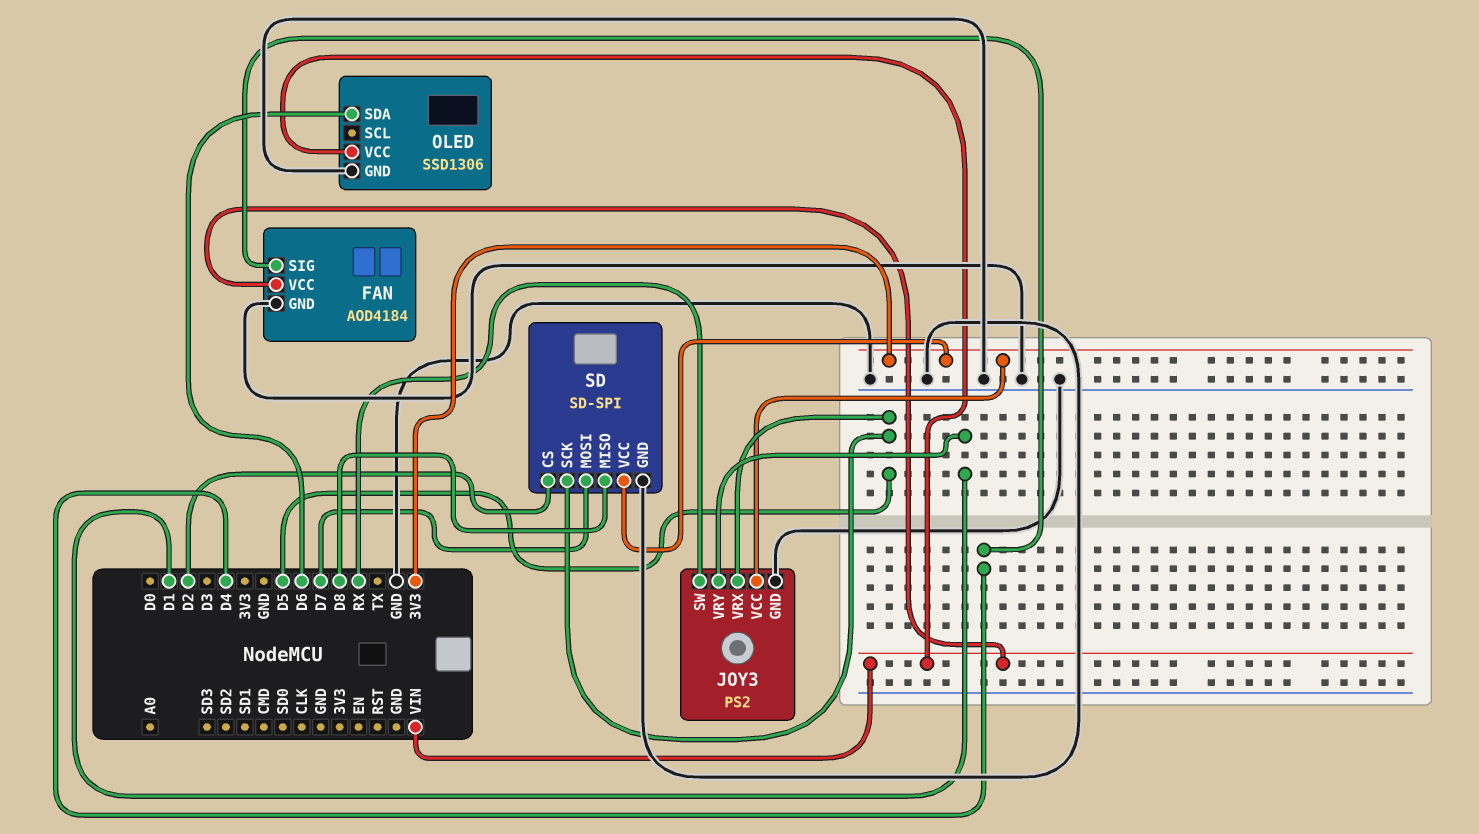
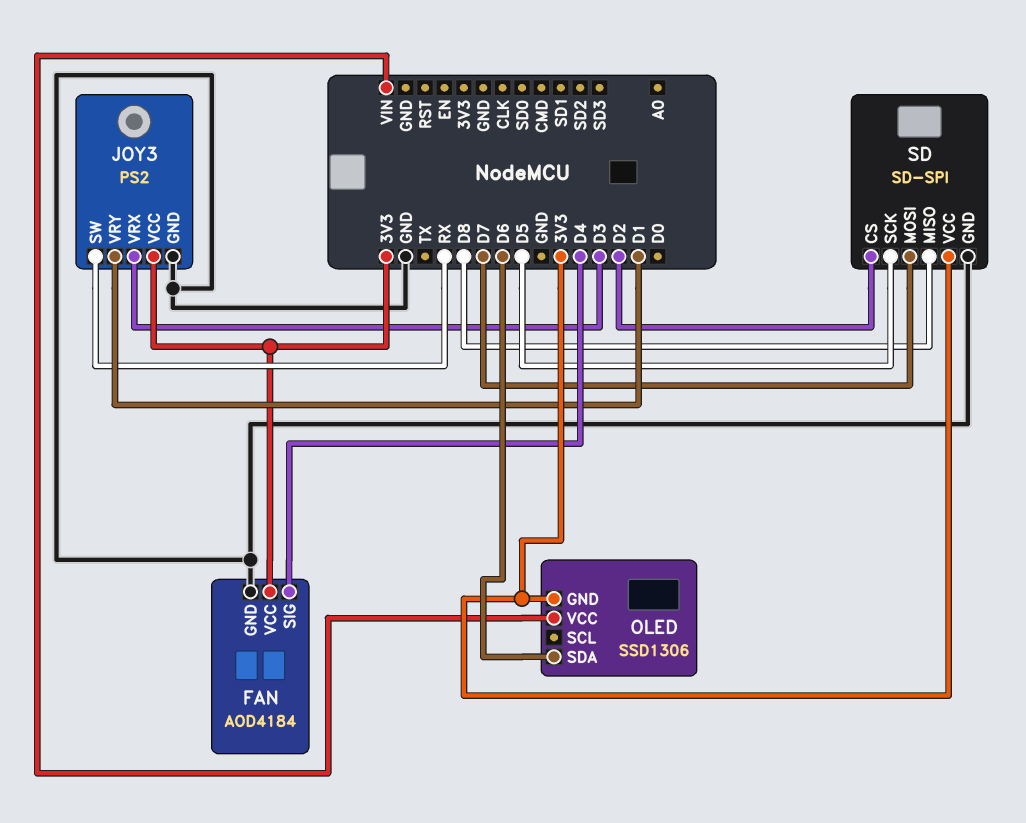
FAN pin VCC: VIN -> 3V3
JOY3 pin VRX: D5 -> D3
OLED pin GND: GND -> 3V3

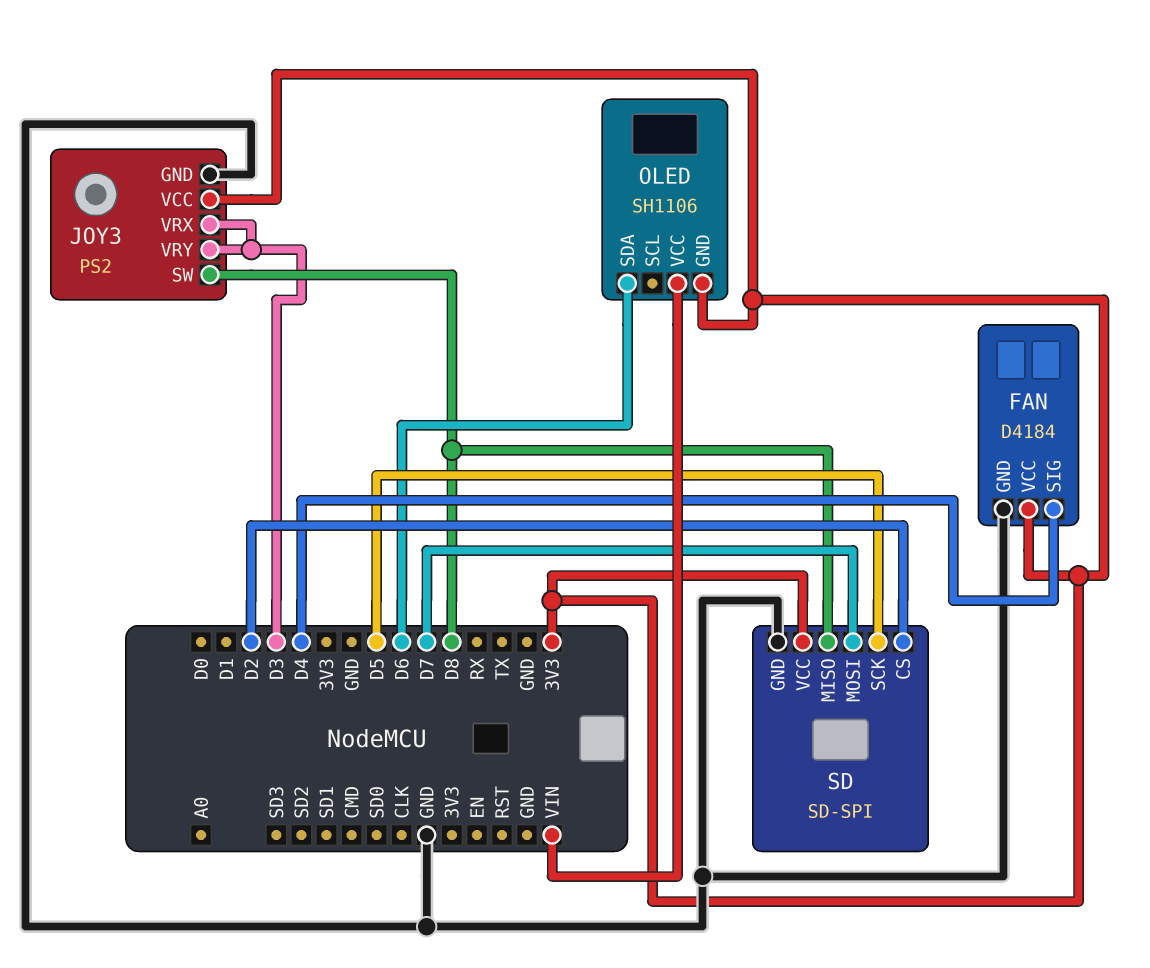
FAN: AOD4184 -> D4184
JOY3 pin SW: RX -> D8
JOY3 pin VRY: D1 -> D3
OLED: SSD1306 -> SH1106

